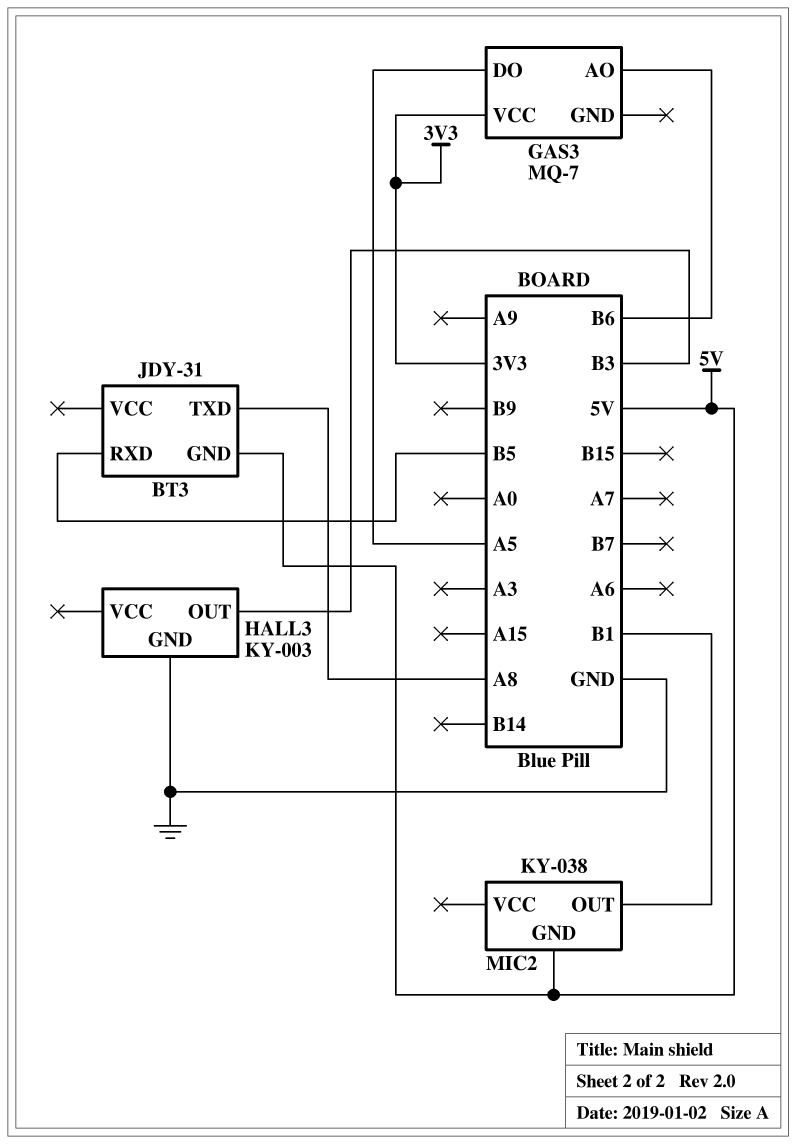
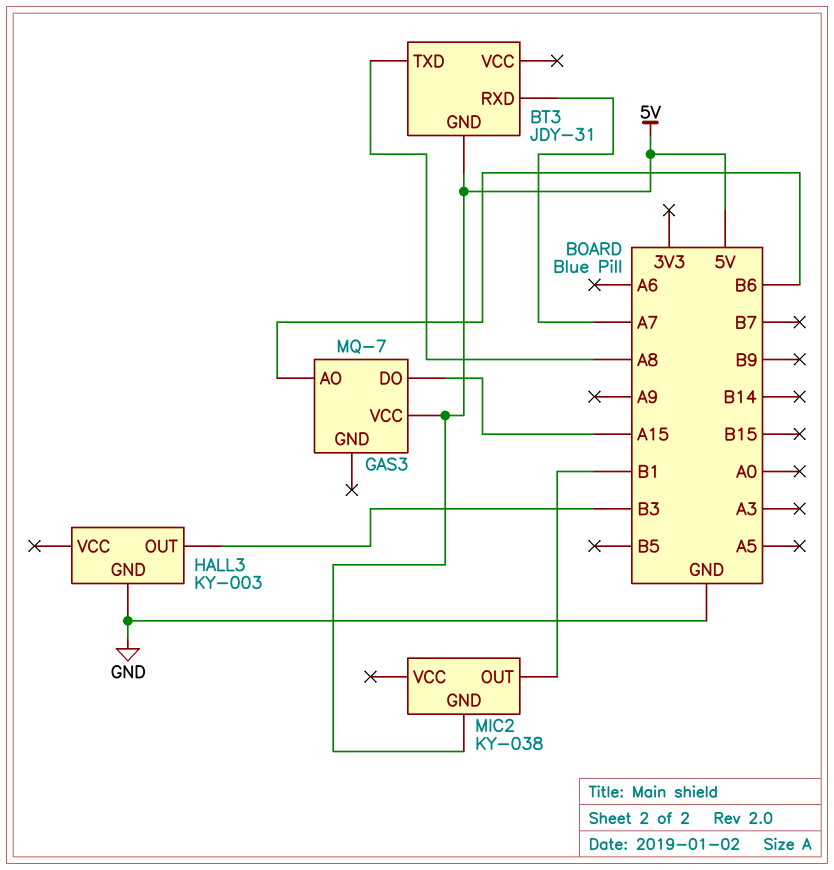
BT3 pin RXD: B5 -> A7
GAS3 pin DO: A5 -> A15
GAS3 pin VCC: 3V3 -> 5V

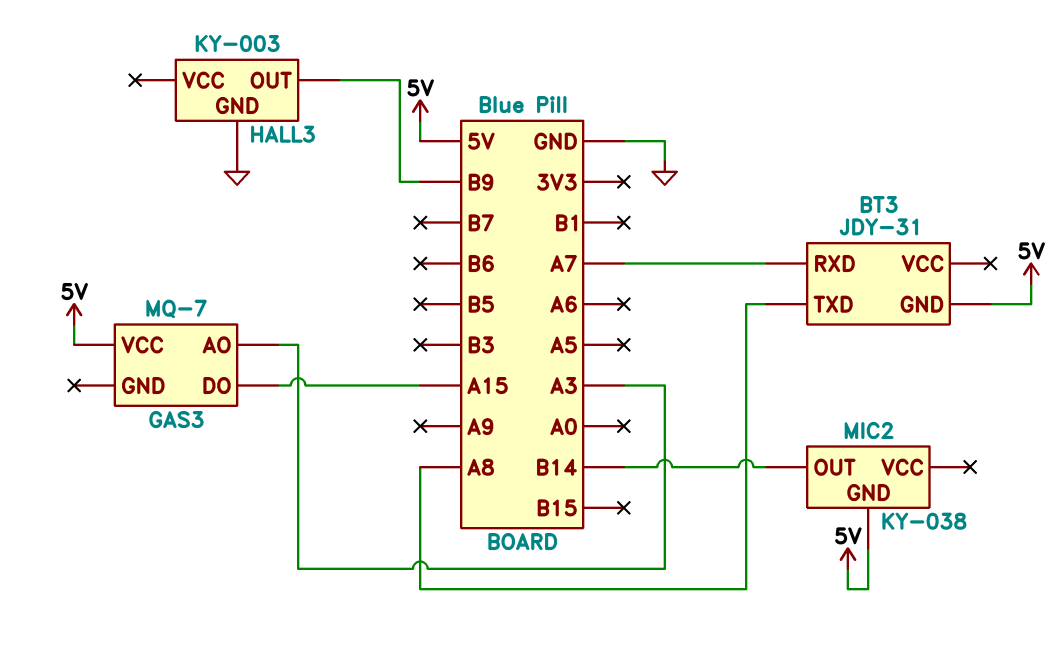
GAS3 pin AO: B6 -> A3
HALL3 pin OUT: B3 -> B9
MIC2 pin OUT: B1 -> B14

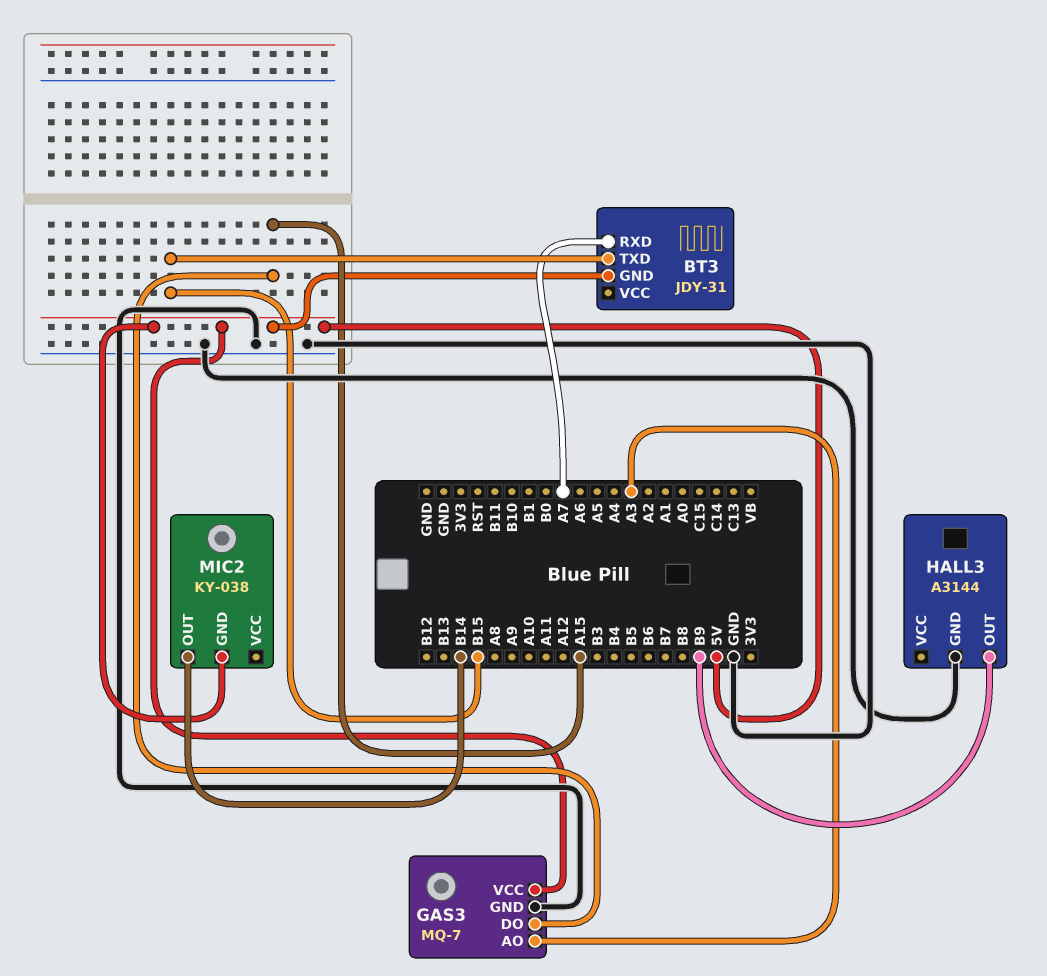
BT3 pin TXD: A8 -> B15
GAS3 pin GND: none -> GND
HALL3: KY-003 -> A3144

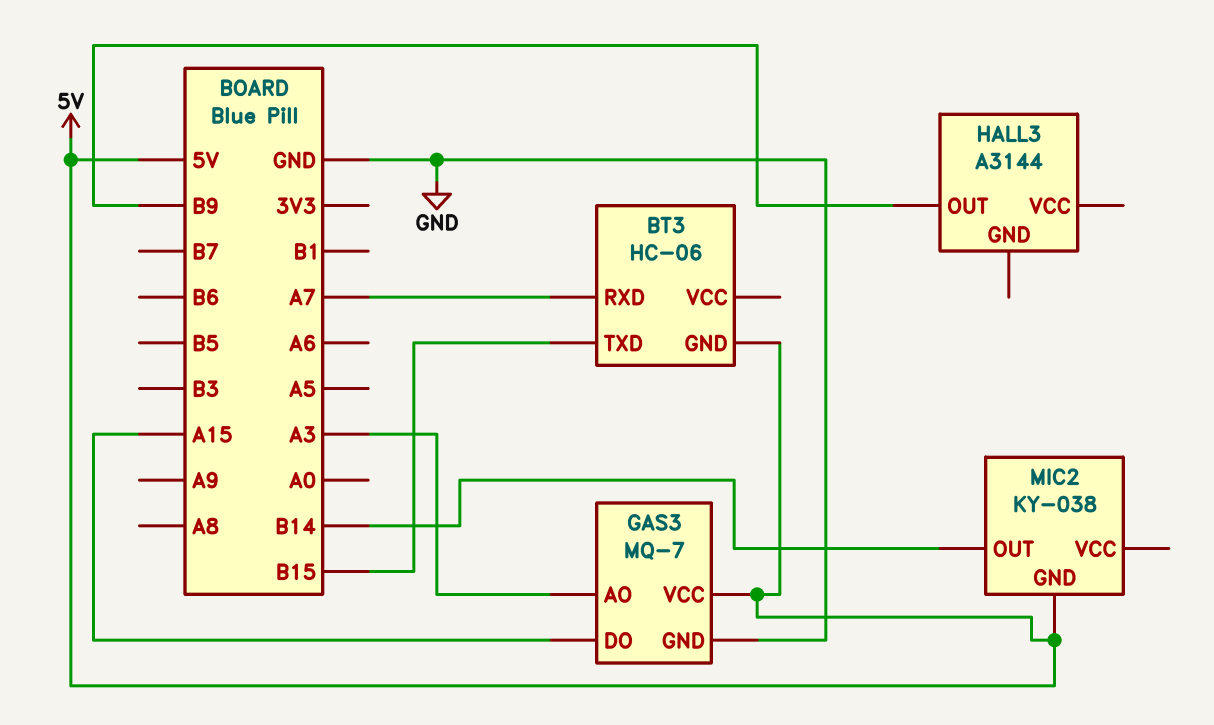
BT3: JDY-31 -> HC-06
HALL3 pin GND: GND -> none

